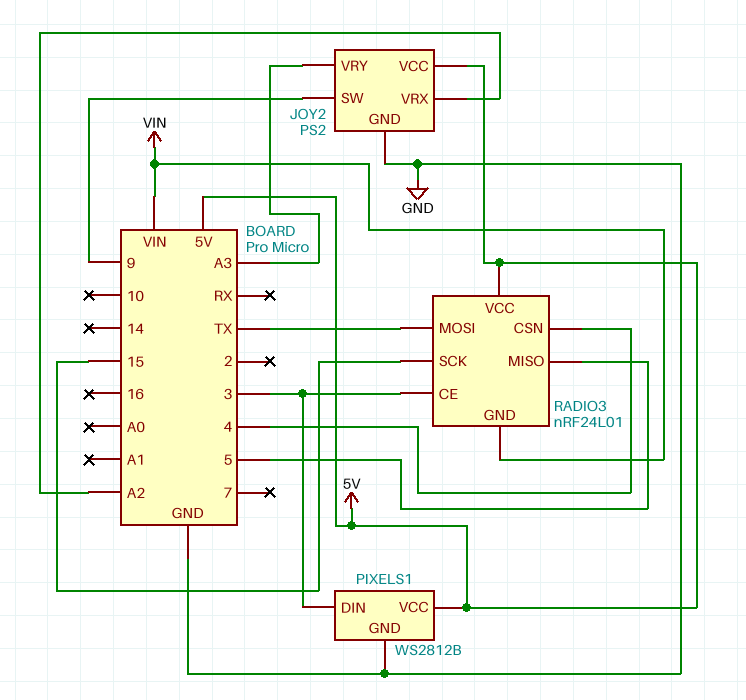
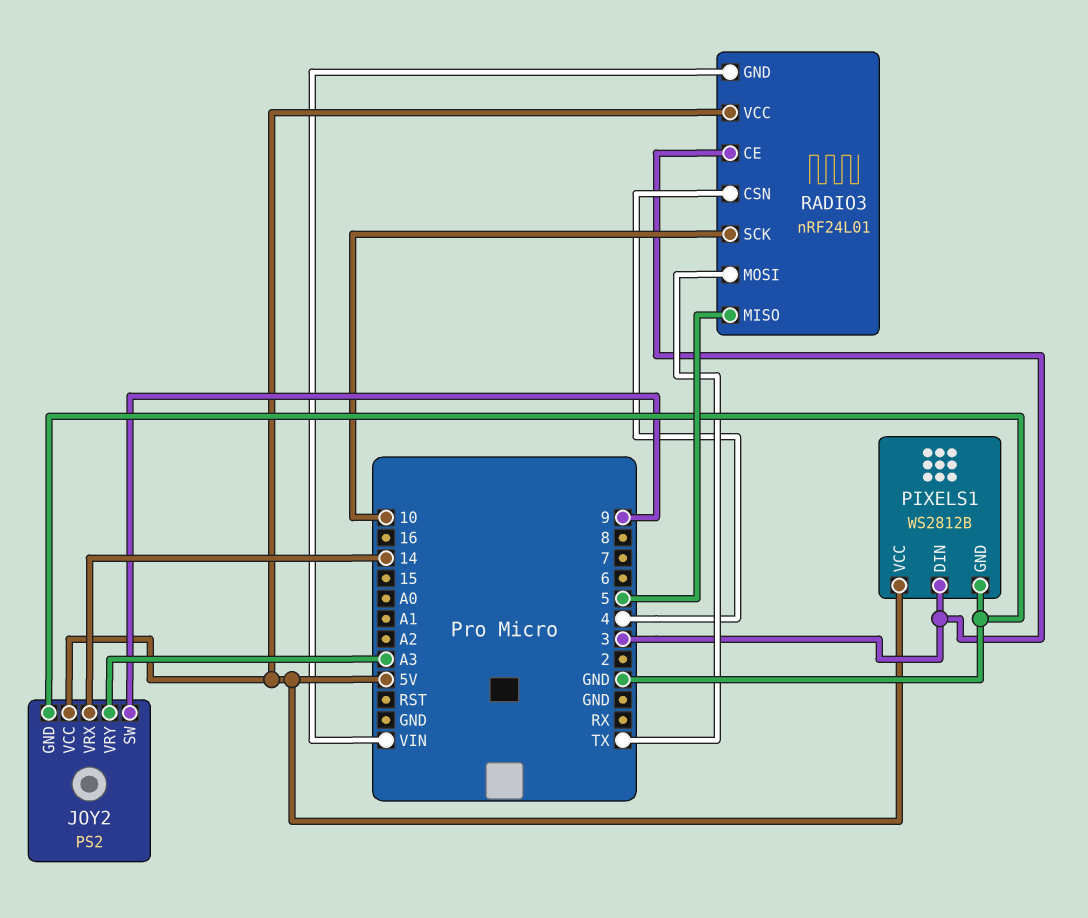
JOY2 pin VRX: A2 -> 14
RADIO3 pin SCK: 15 -> 10

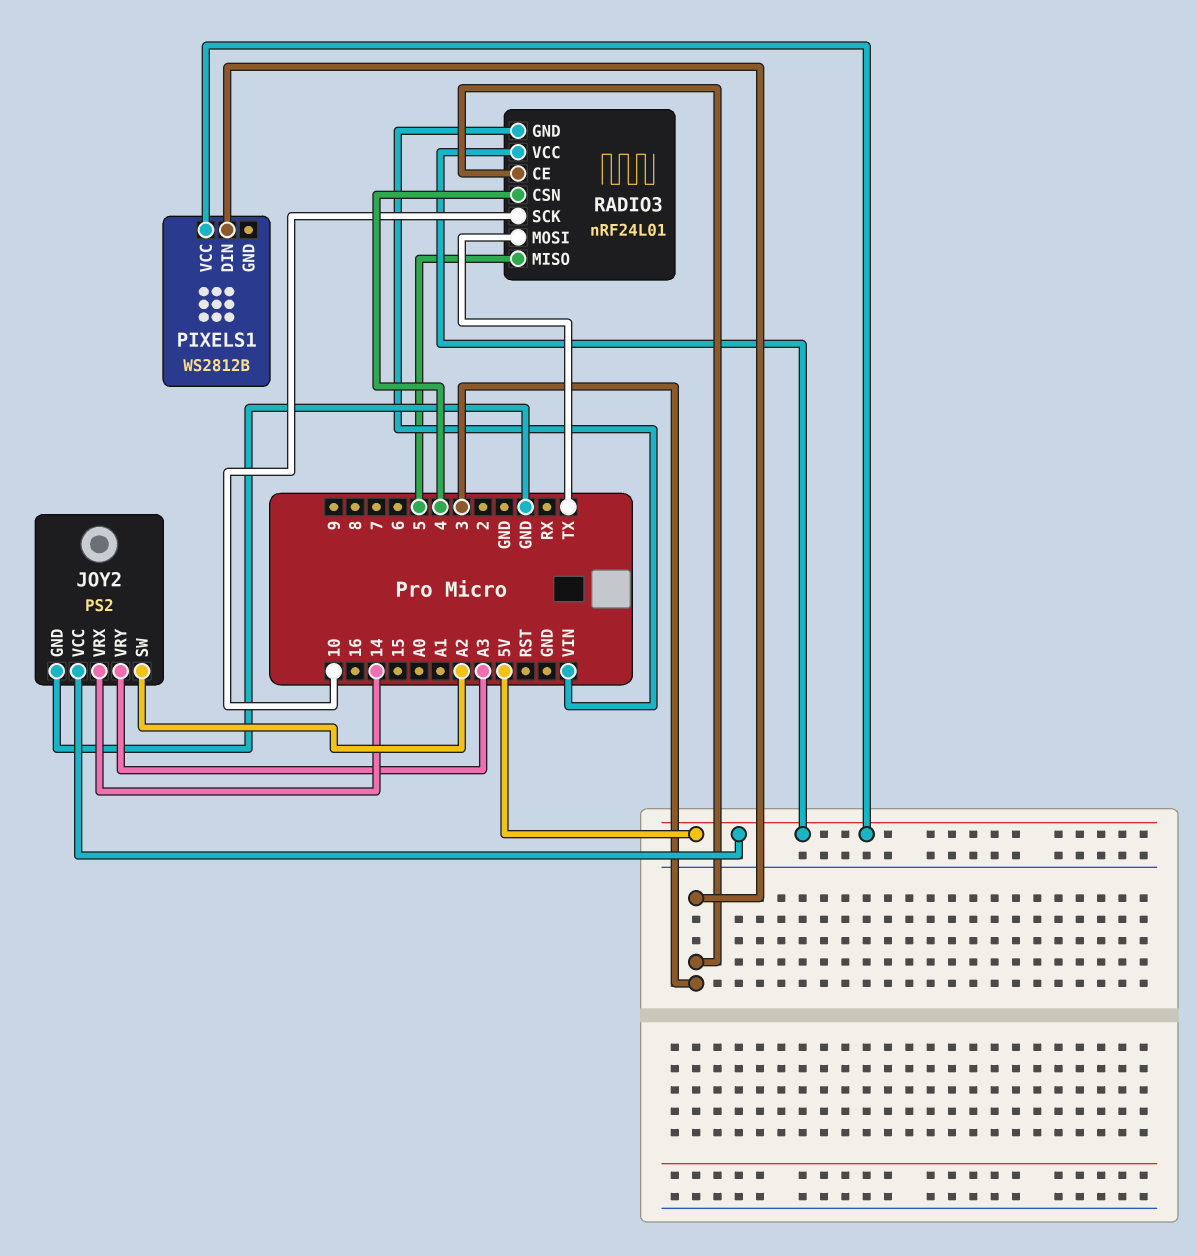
JOY2 pin SW: 9 -> A2
PIXELS1 pin GND: GND -> none

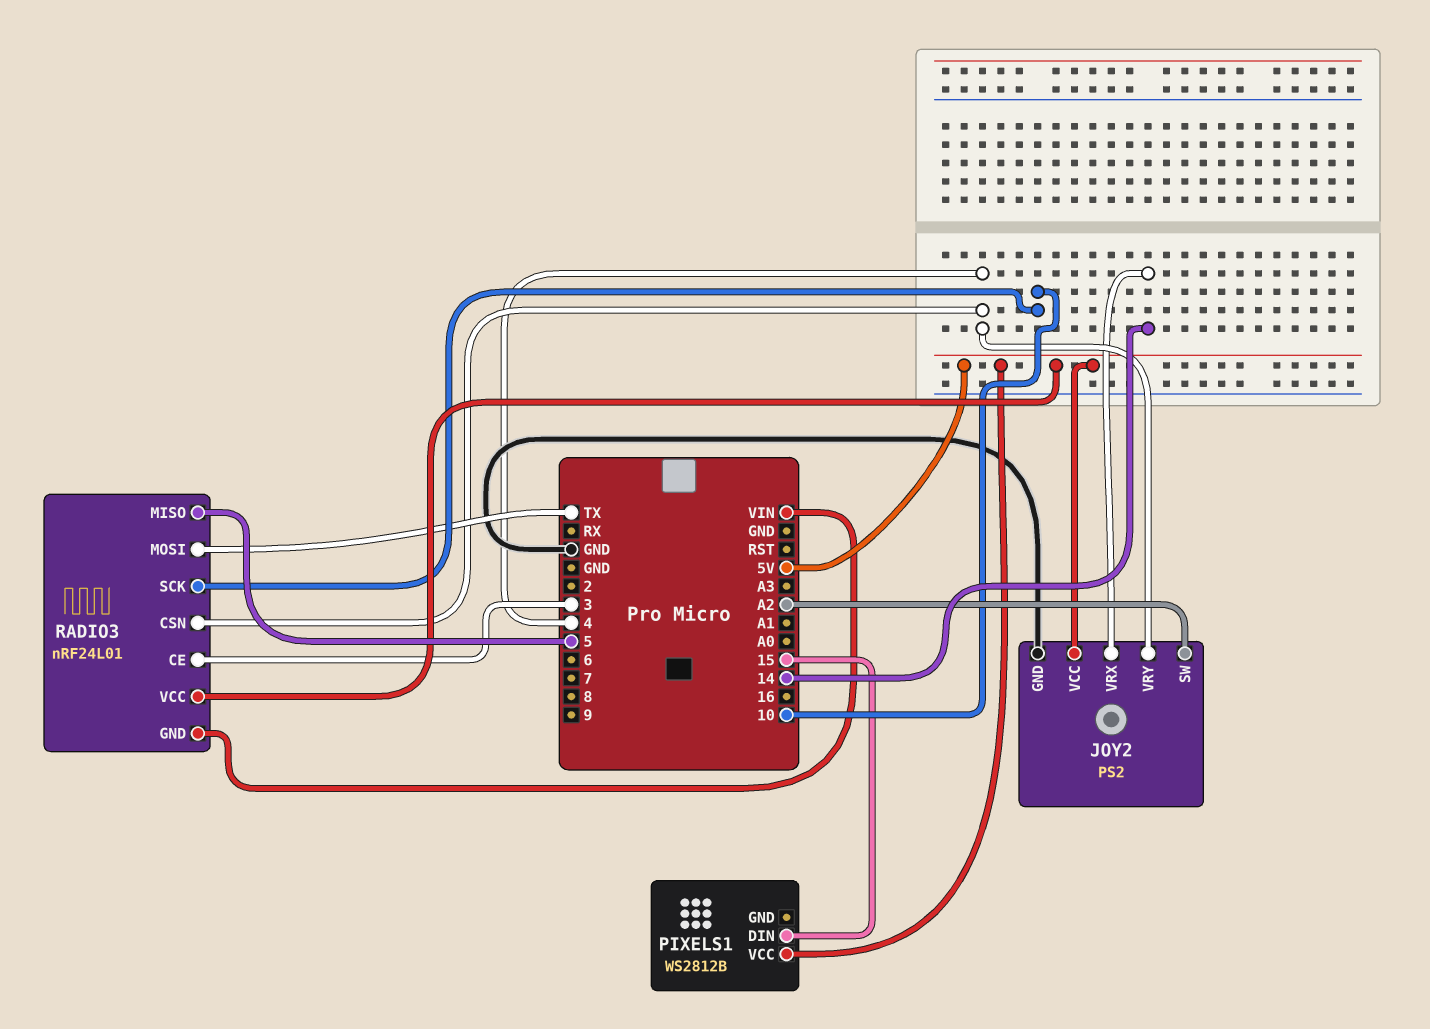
JOY2 pin VRY: A3 -> 4
PIXELS1 pin DIN: 3 -> 15

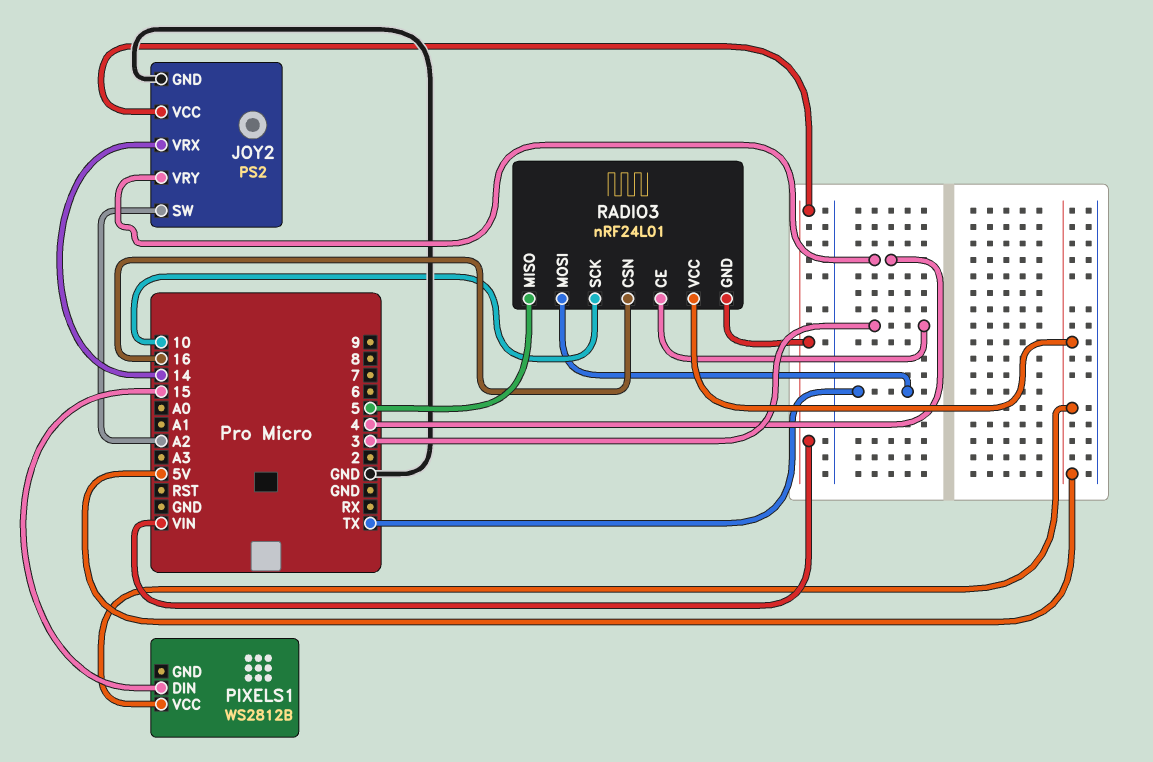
JOY2 pin VCC: 5V -> VIN
RADIO3 pin CSN: 4 -> 16

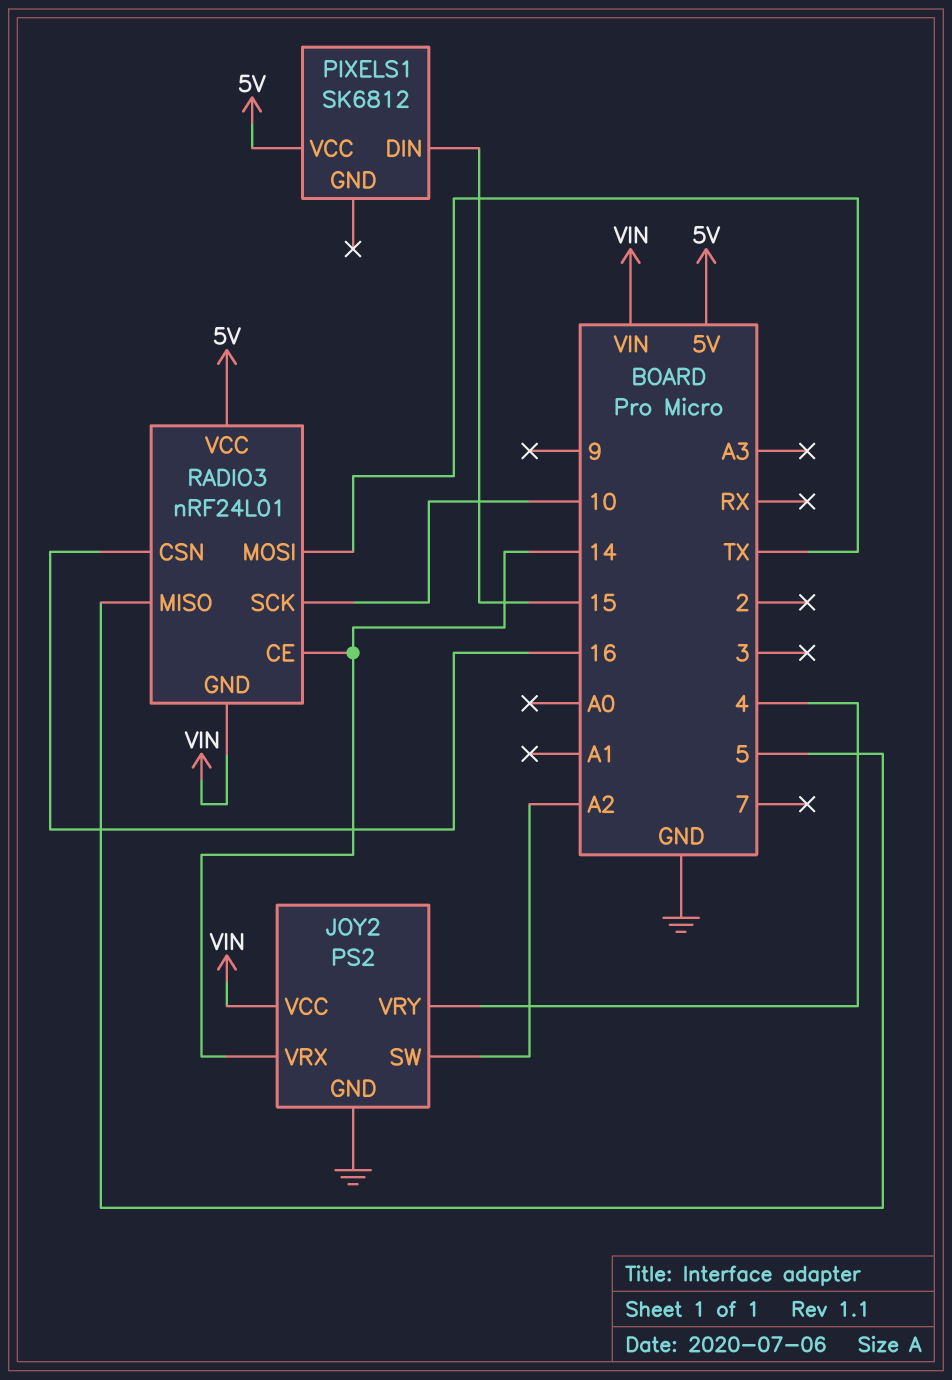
PIXELS1: WS2812B -> SK6812
RADIO3 pin CE: 3 -> 14

